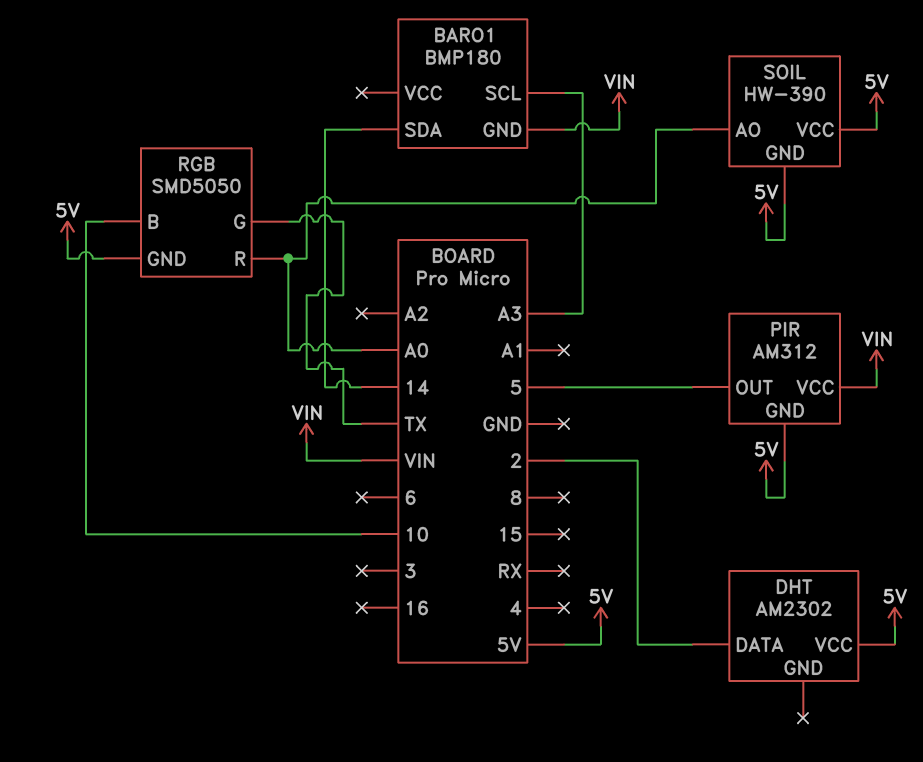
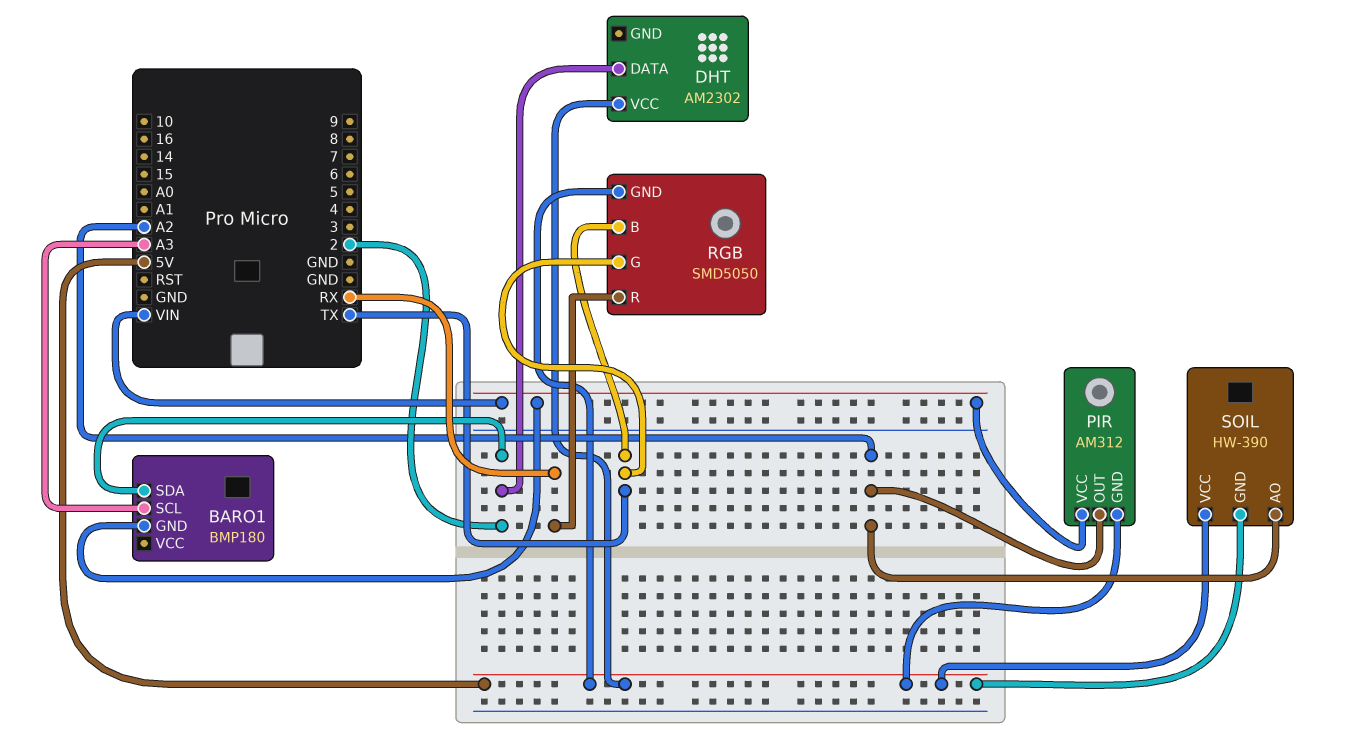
BARO1 pin SDA: 14 -> 2
PIR pin OUT: 5 -> A2
RGB pin B: 10 -> TX
RGB pin R: A0 -> RX
SOIL pin AO: A0 -> A2

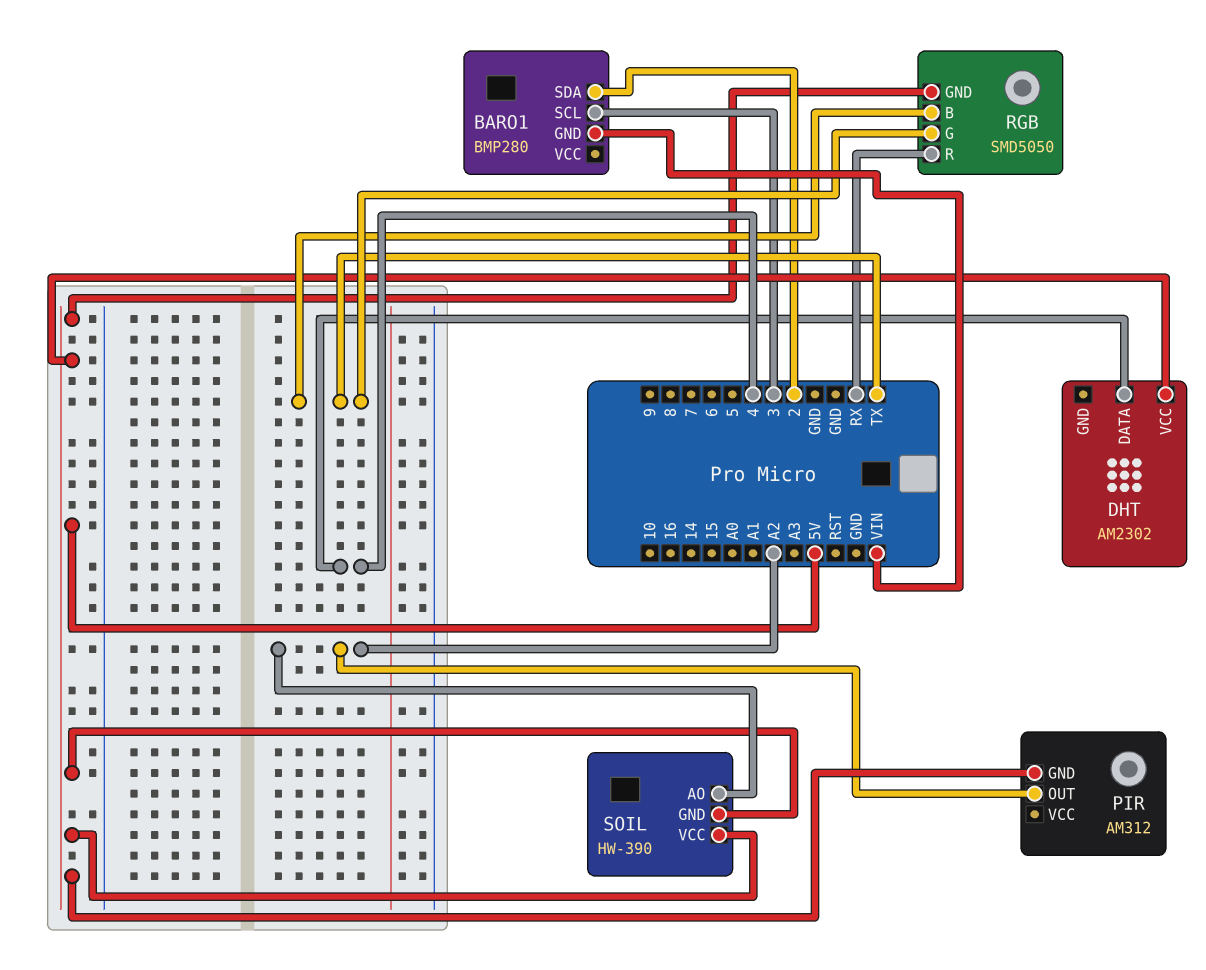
BARO1: BMP180 -> BMP280
BARO1 pin SCL: A3 -> 3
DHT pin DATA: 2 -> 4
PIR pin VCC: VIN -> none

